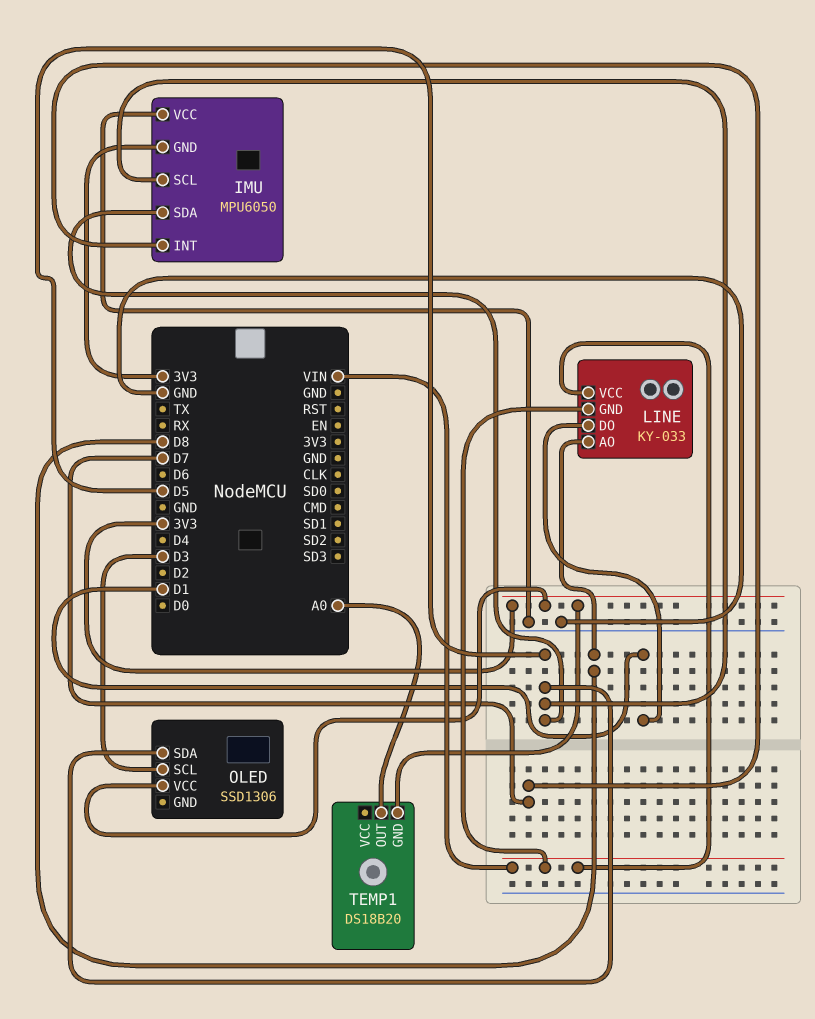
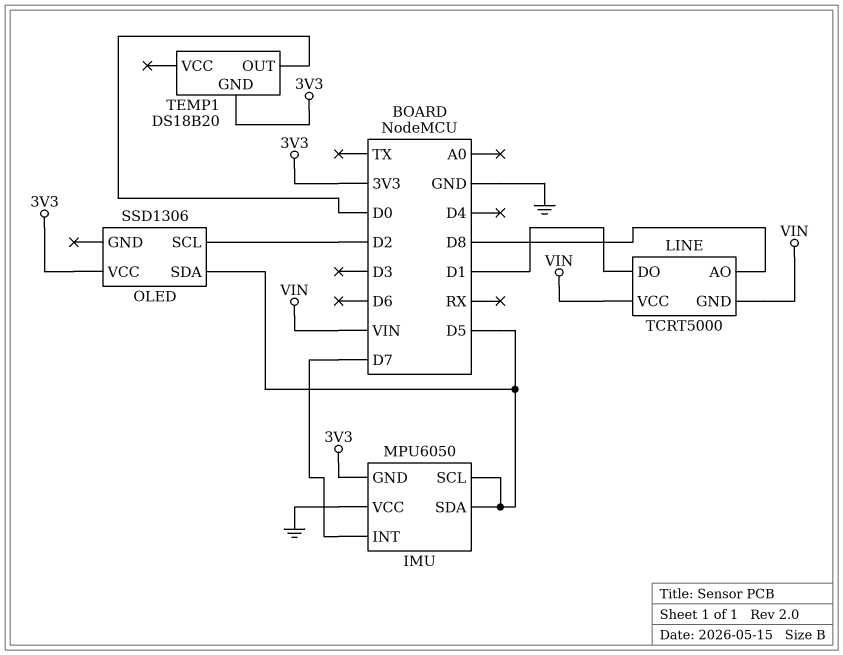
LINE: KY-033 -> TCRT5000
OLED pin SCL: D3 -> D2
TEMP1 pin OUT: A0 -> D0

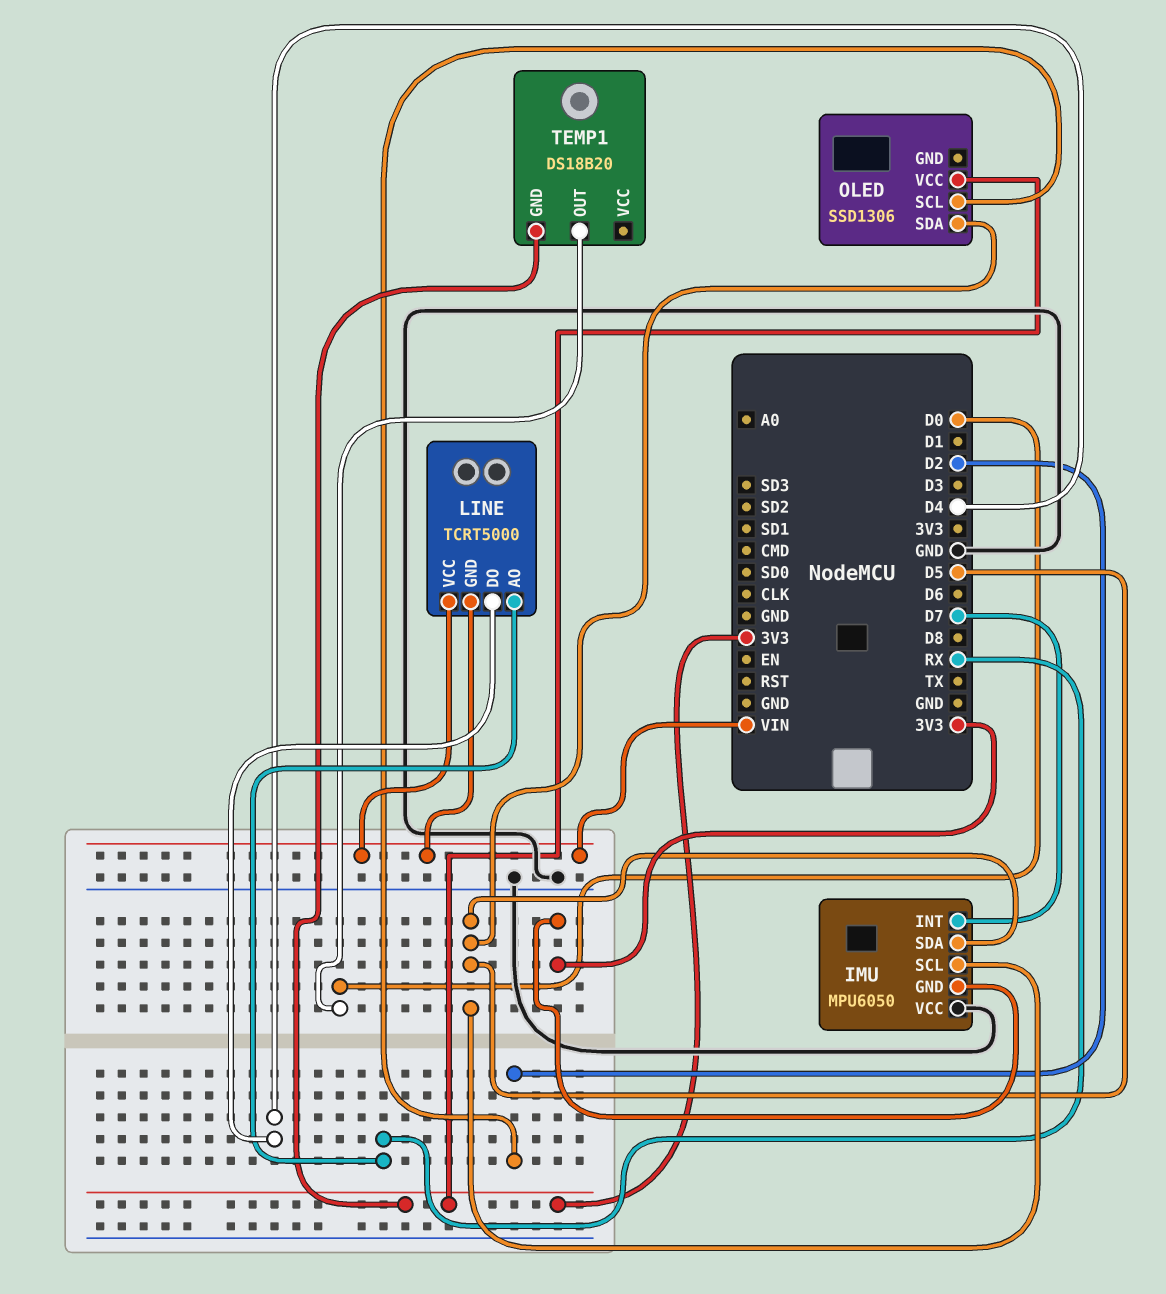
LINE pin AO: D8 -> RX
LINE pin DO: D1 -> D4

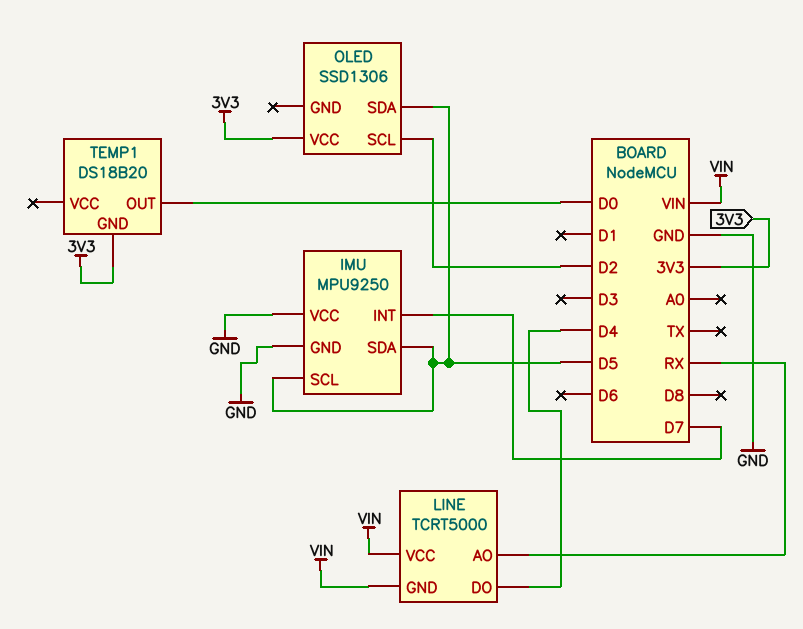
IMU: MPU6050 -> MPU9250
IMU pin GND: 3V3 -> GND

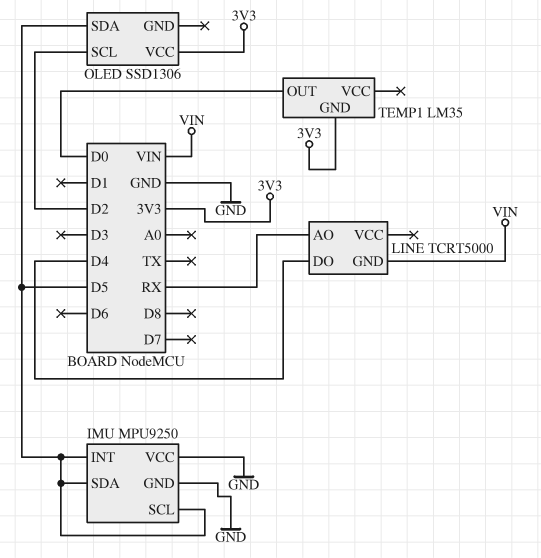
IMU pin INT: D7 -> D5
LINE pin VCC: VIN -> none
TEMP1: DS18B20 -> LM35

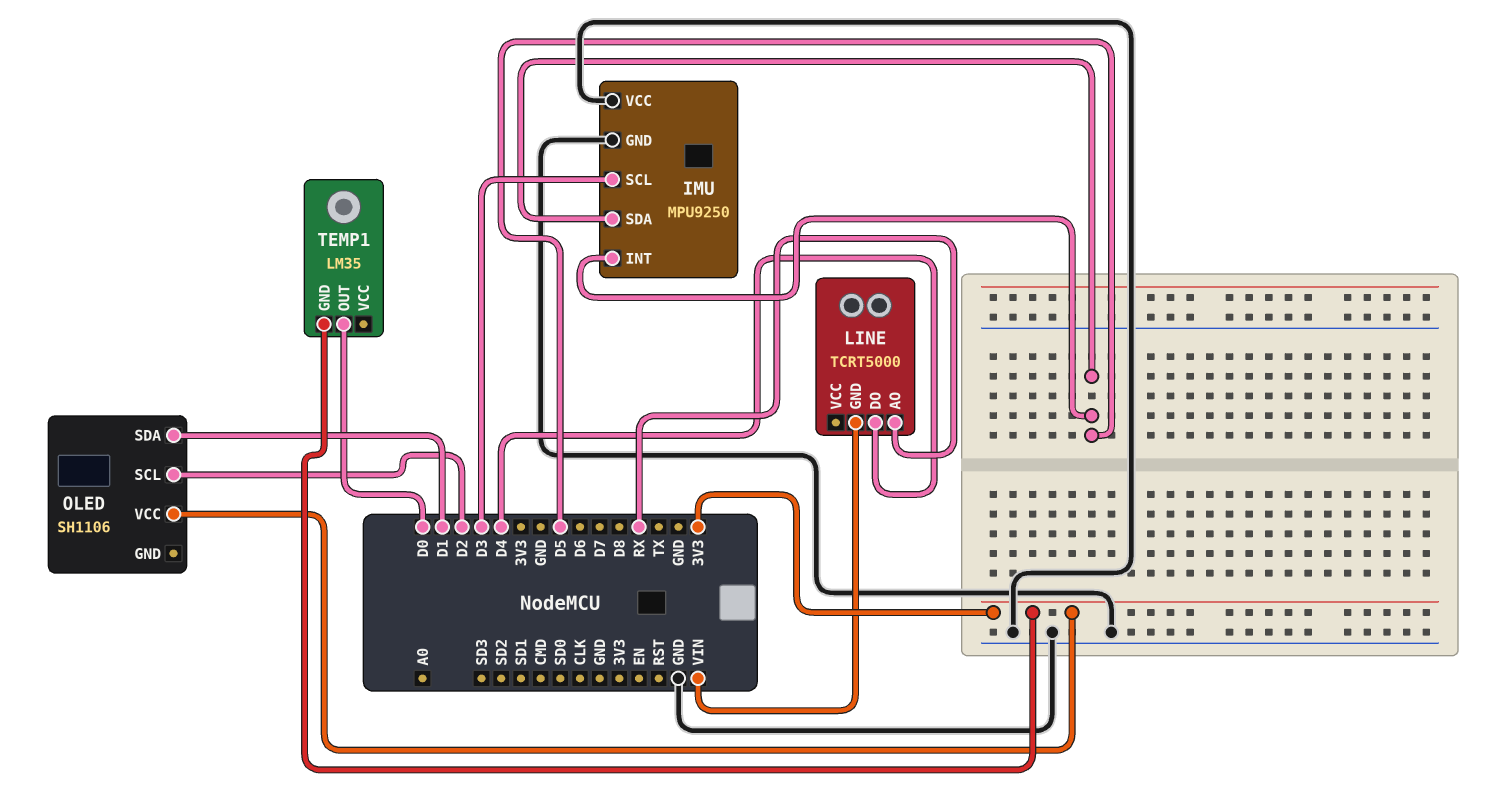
IMU pin SCL: D5 -> D3
OLED: SSD1306 -> SH1106
OLED pin SDA: D5 -> D1

